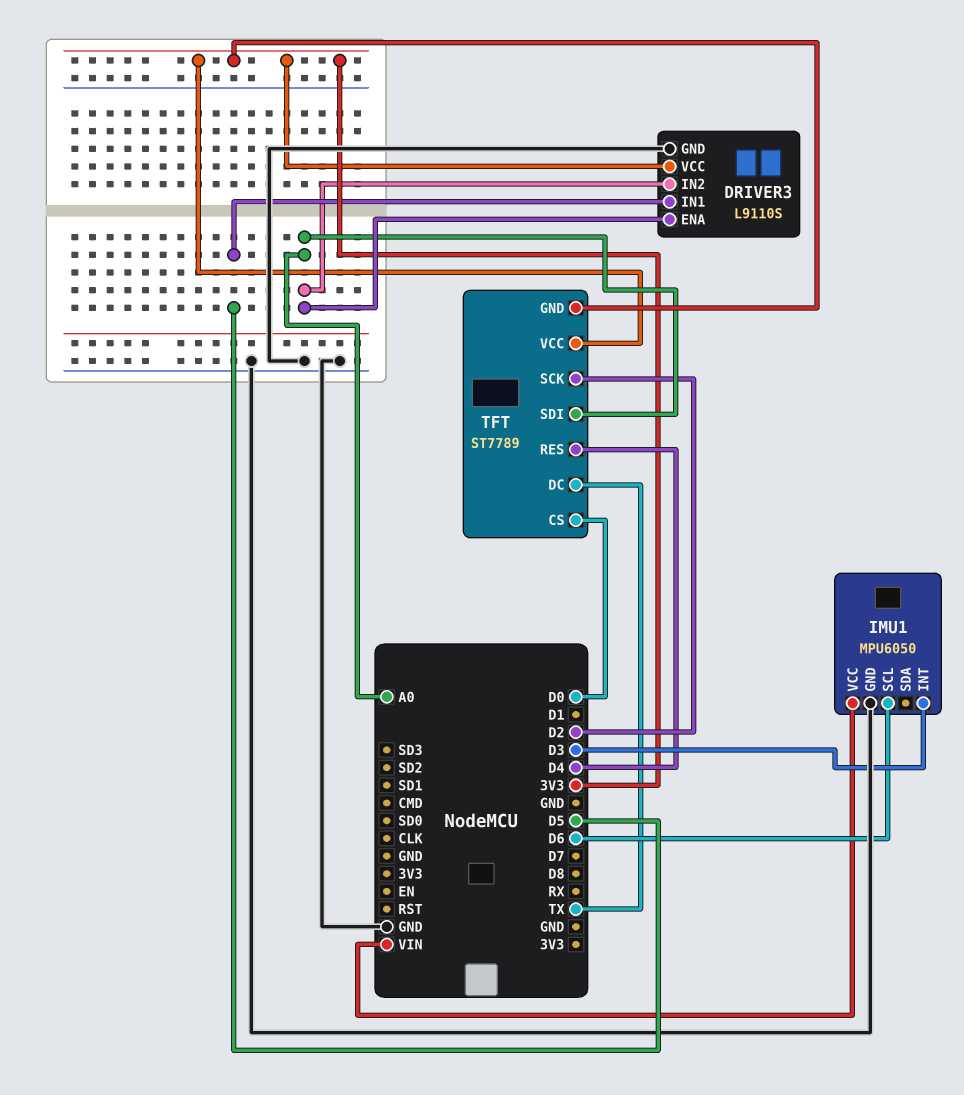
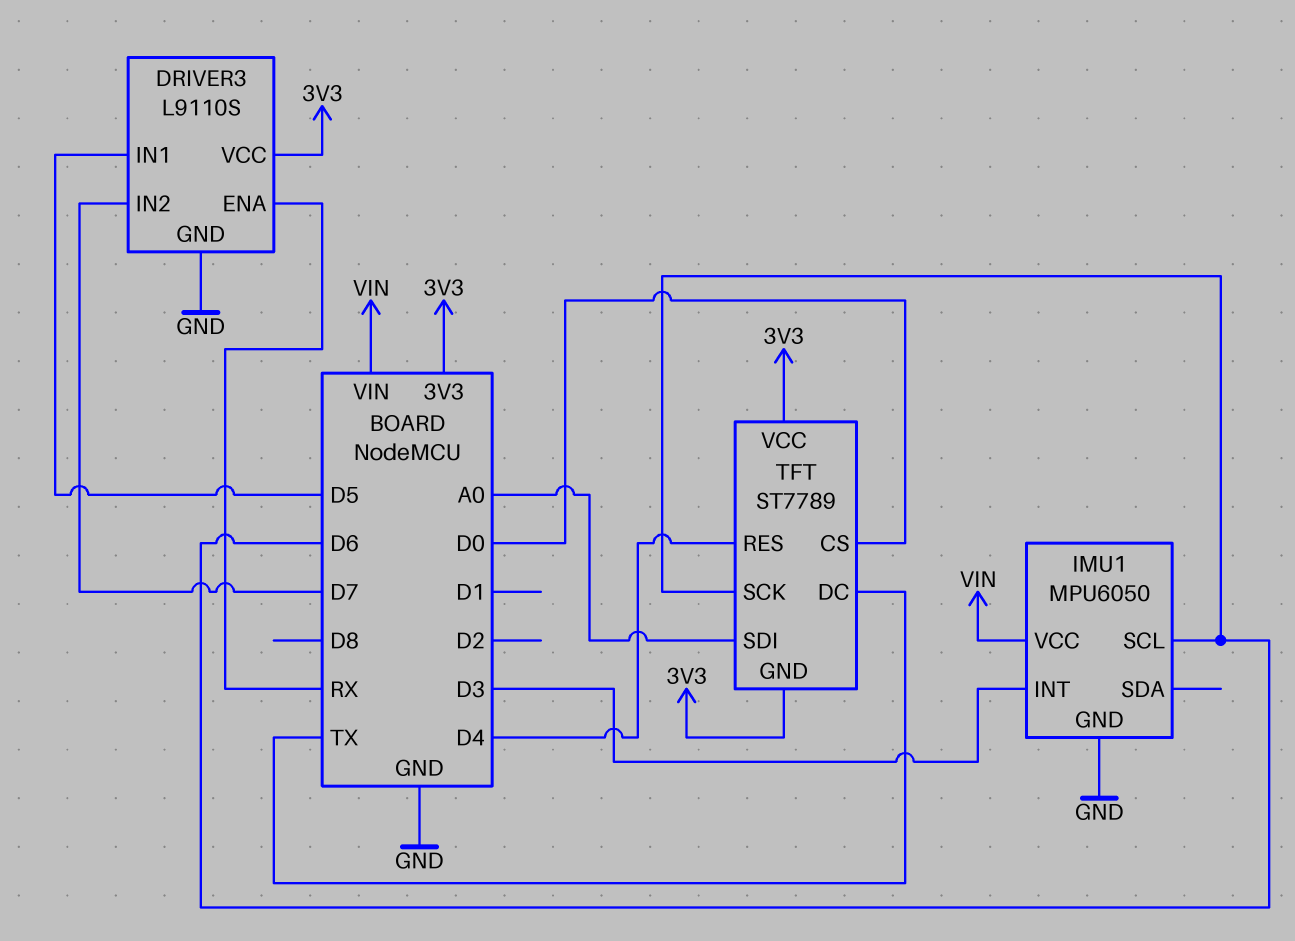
DRIVER3 pin ENA: A0 -> RX
DRIVER3 pin IN2: A0 -> D7
TFT pin SCK: D2 -> D6

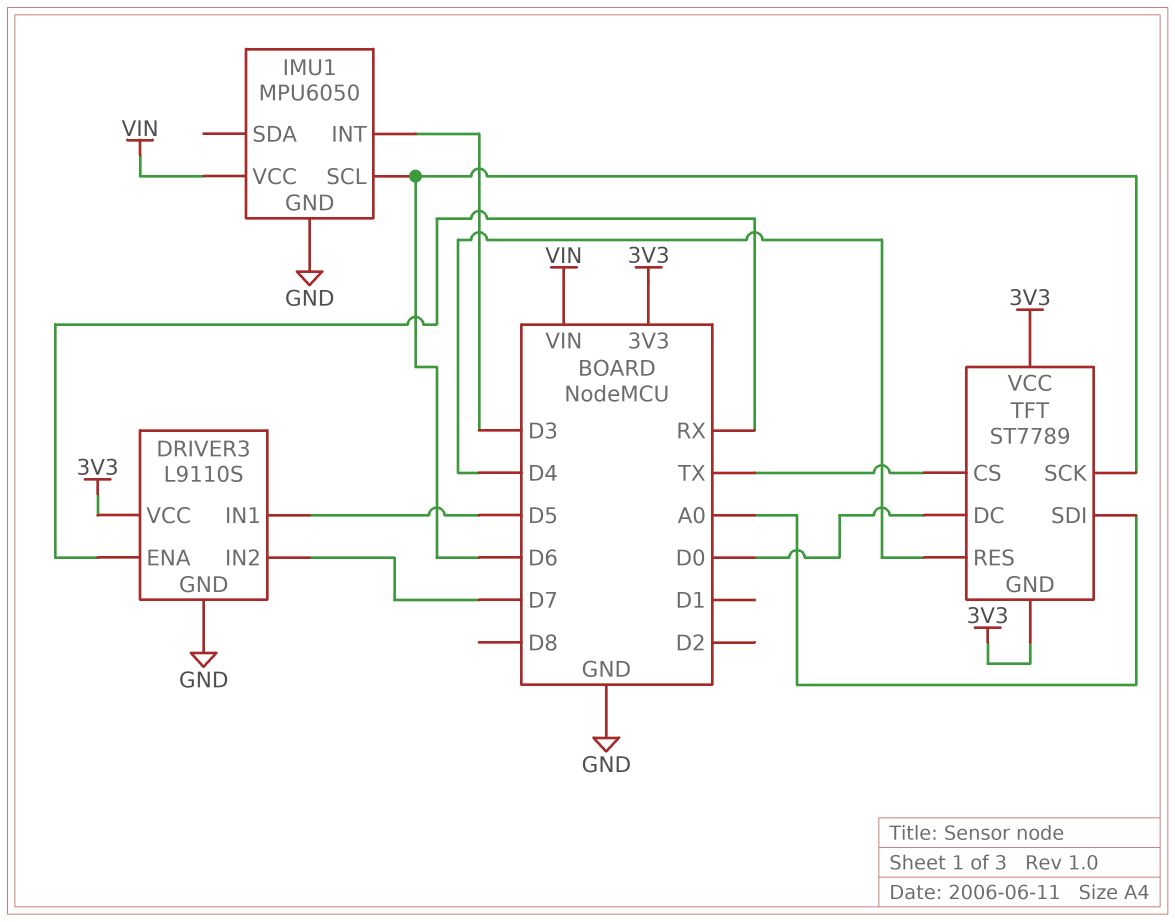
TFT pin CS: D0 -> TX
TFT pin DC: TX -> D0

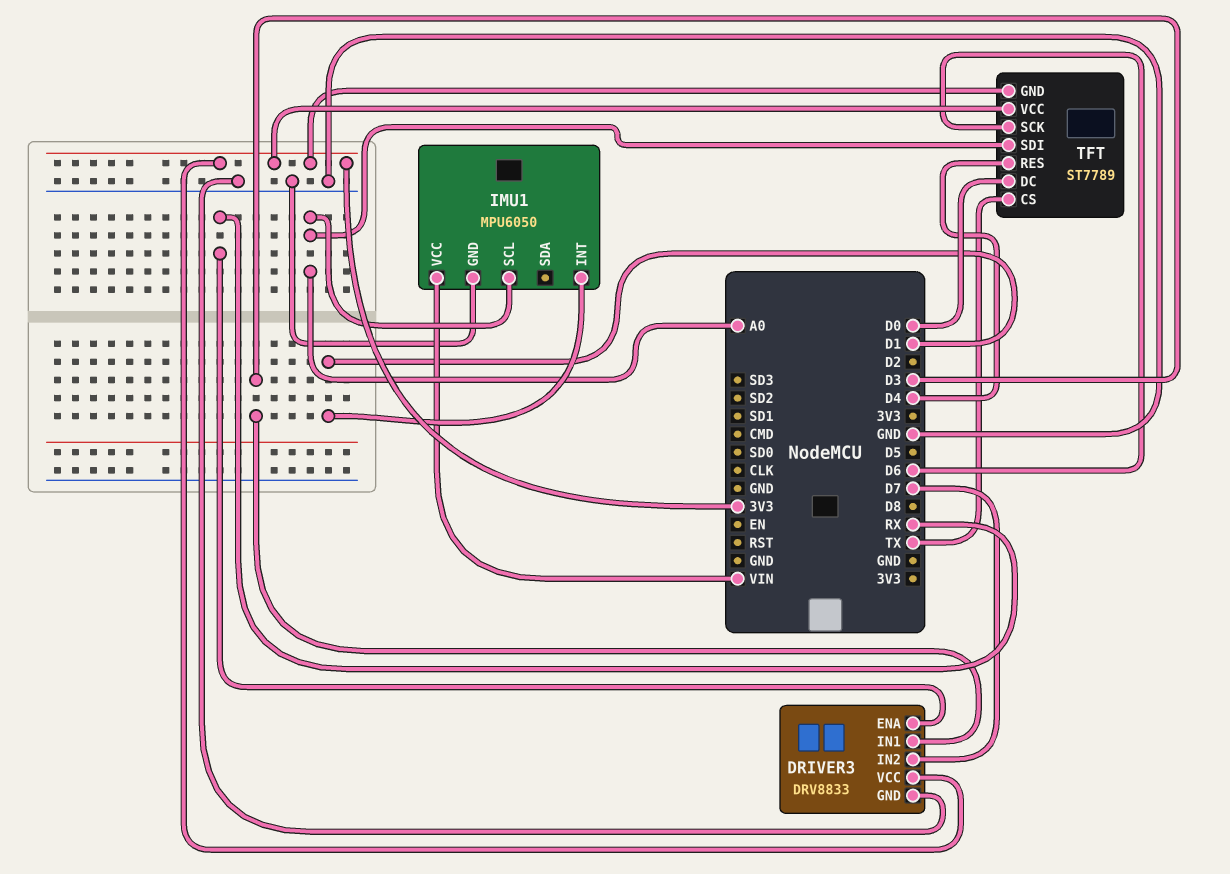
DRIVER3: L9110S -> DRV8833
DRIVER3 pin IN1: D5 -> D3
IMU1 pin INT: D3 -> D1
IMU1 pin SCL: D6 -> A0

